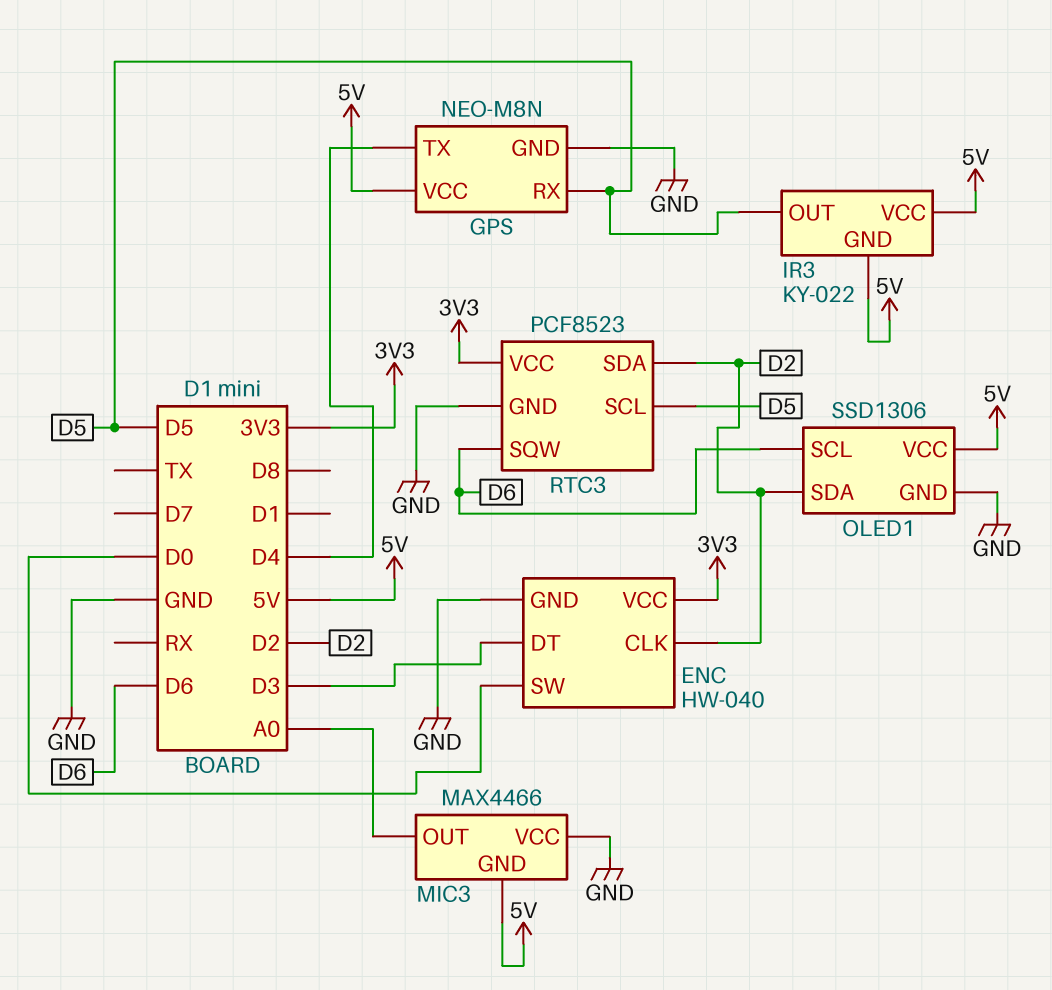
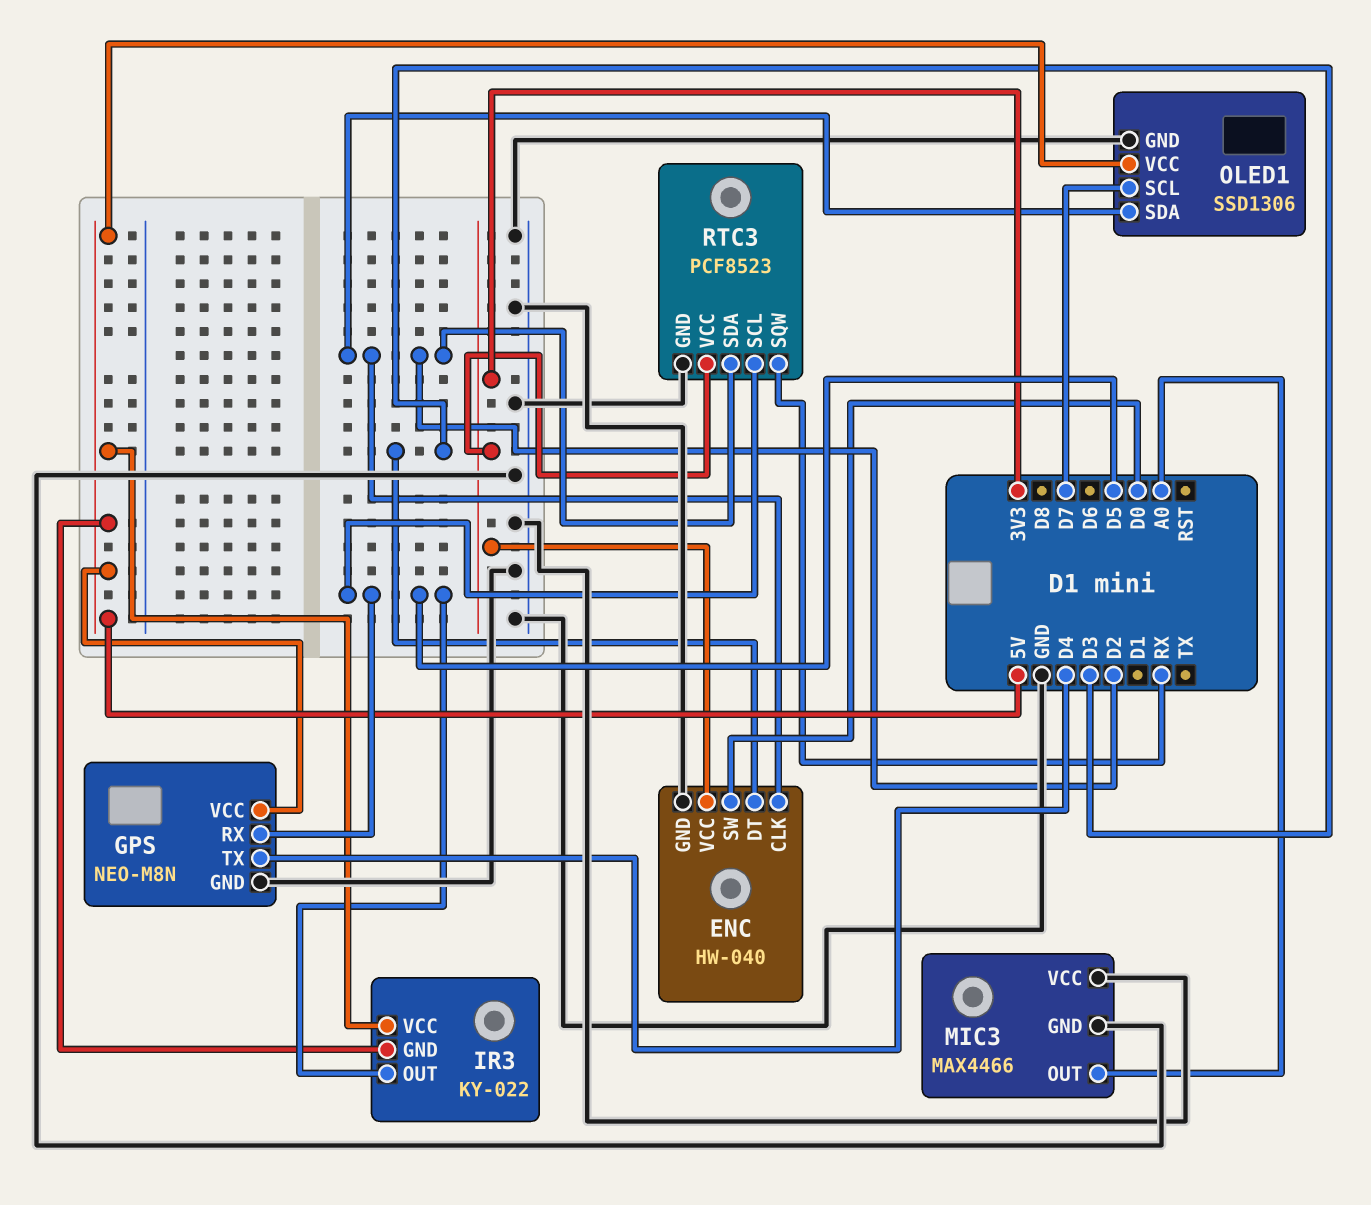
MIC3 pin GND: 5V -> GND
OLED1 pin SCL: D6 -> D7
RTC3 pin SQW: D6 -> RX

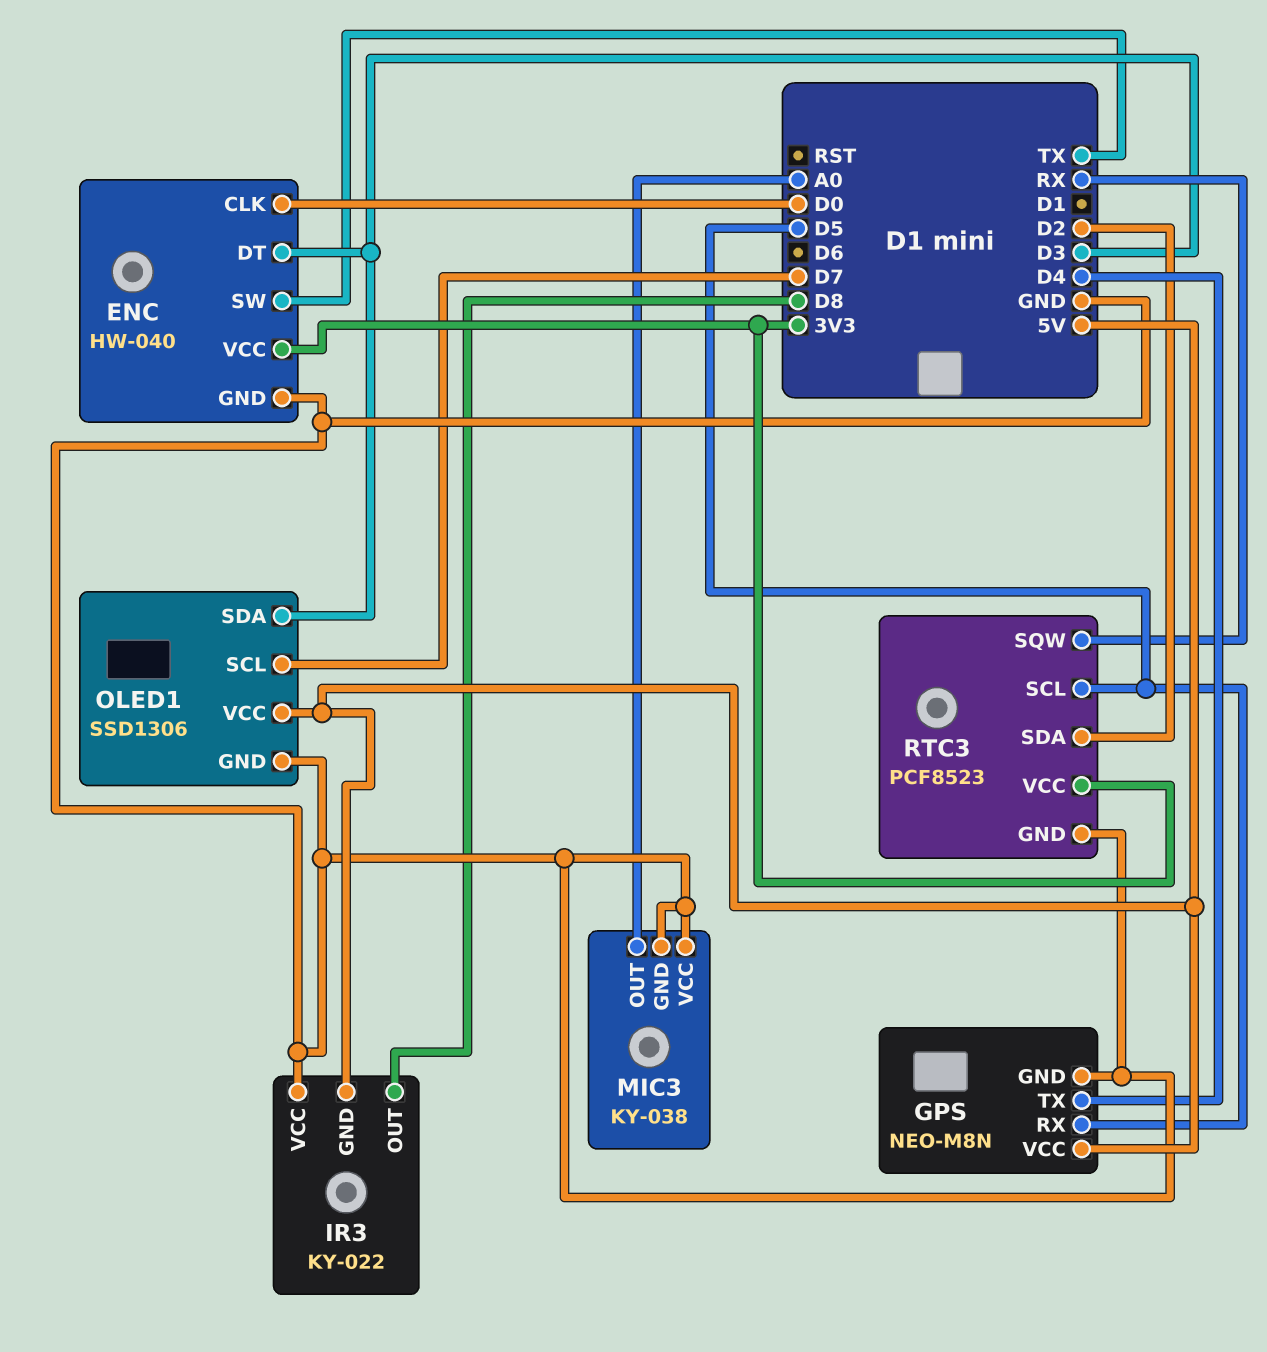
ENC pin CLK: D2 -> D0
ENC pin SW: D0 -> TX
IR3 pin OUT: D5 -> D8
IR3 pin VCC: 5V -> GND
MIC3: MAX4466 -> KY-038
OLED1 pin SDA: D2 -> D3

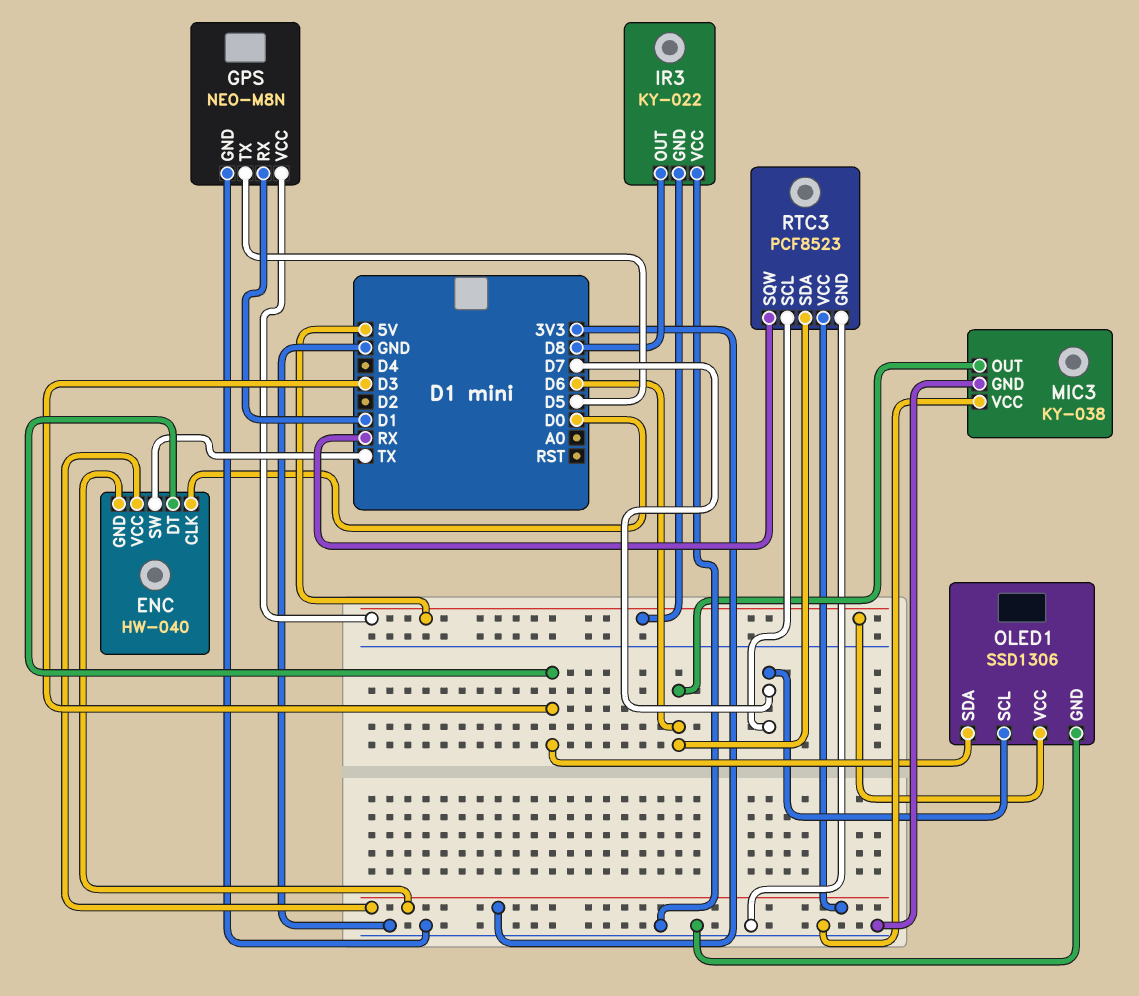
ENC pin GND: GND -> 3V3
GPS pin RX: D5 -> D1
GPS pin TX: D4 -> D5
MIC3 pin OUT: A0 -> D6
RTC3 pin SCL: D5 -> D7
RTC3 pin SDA: D2 -> D6

